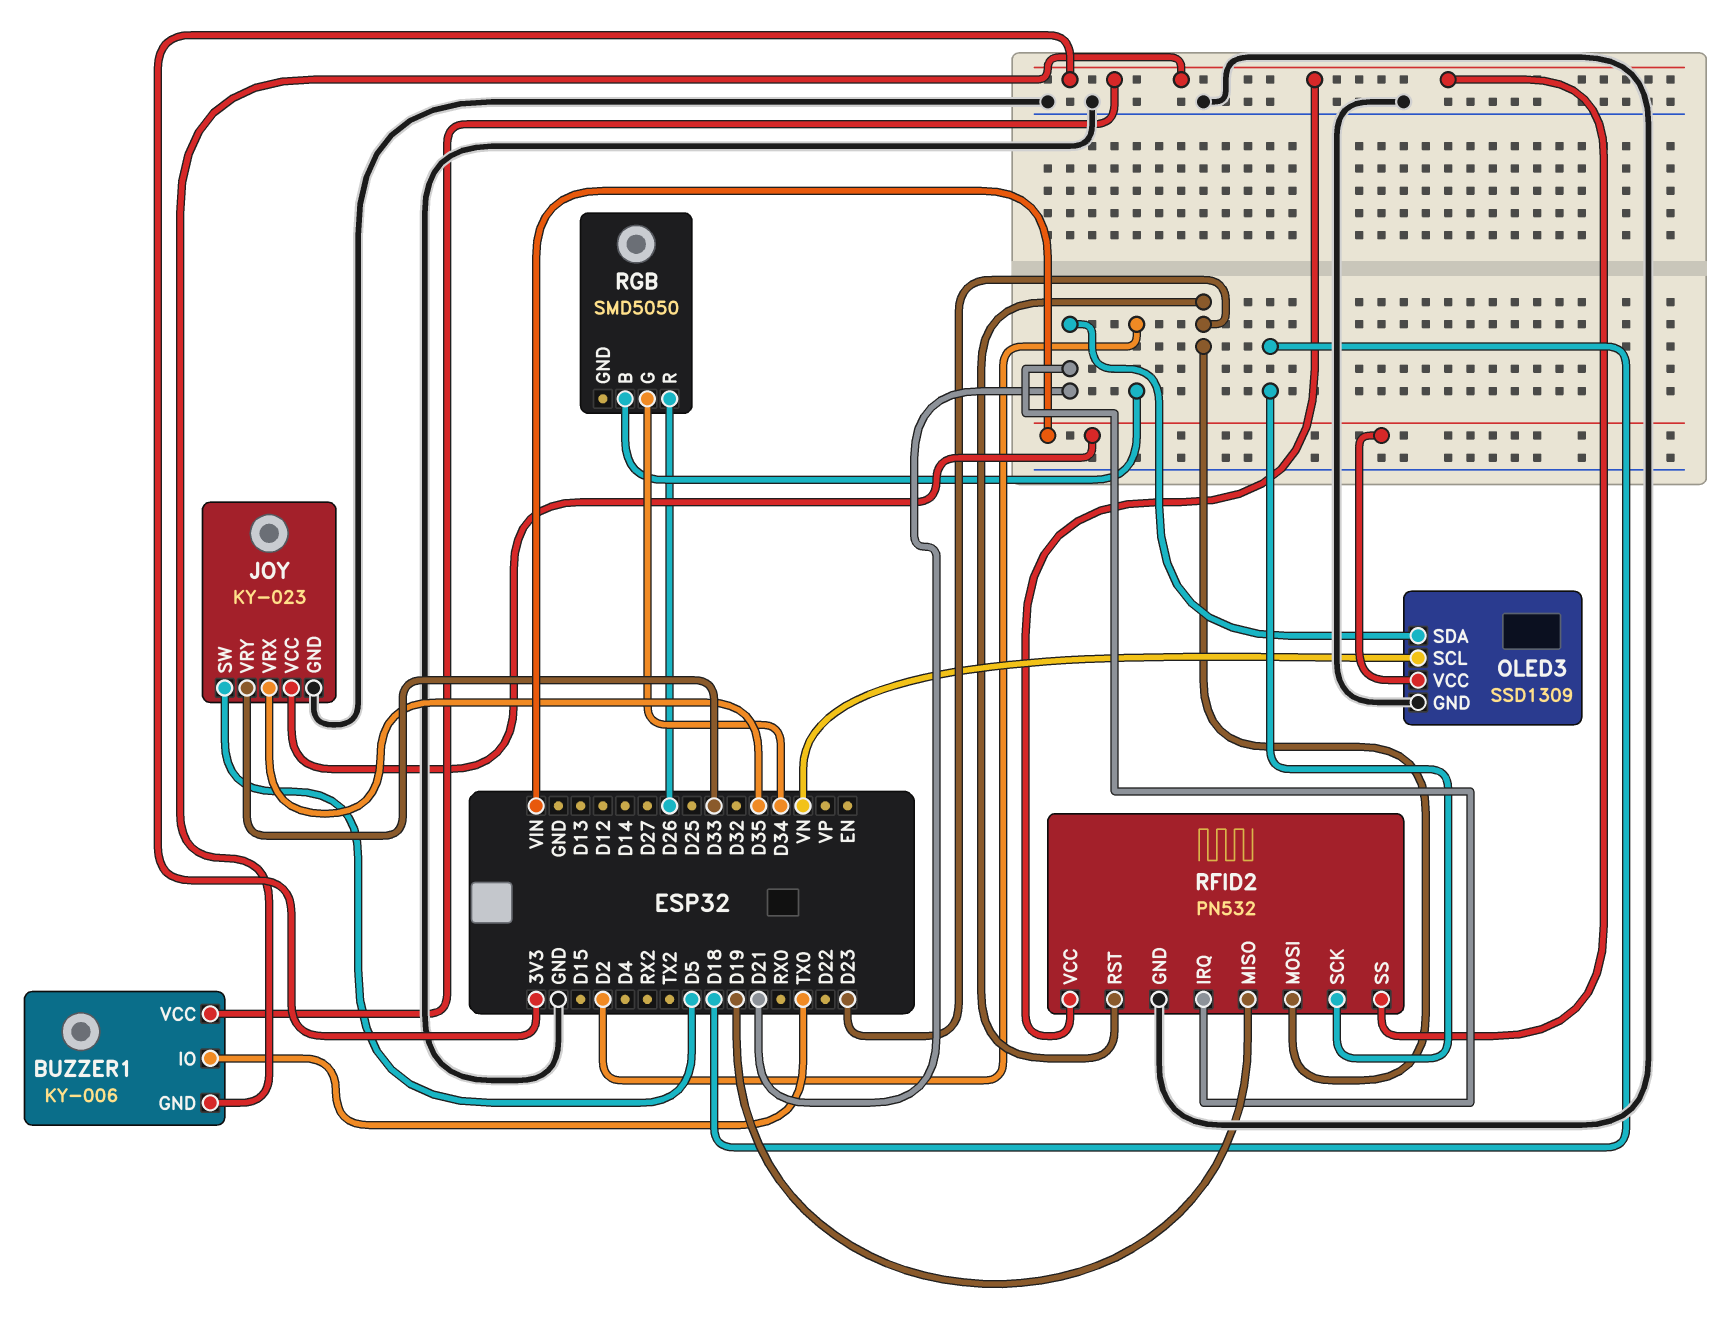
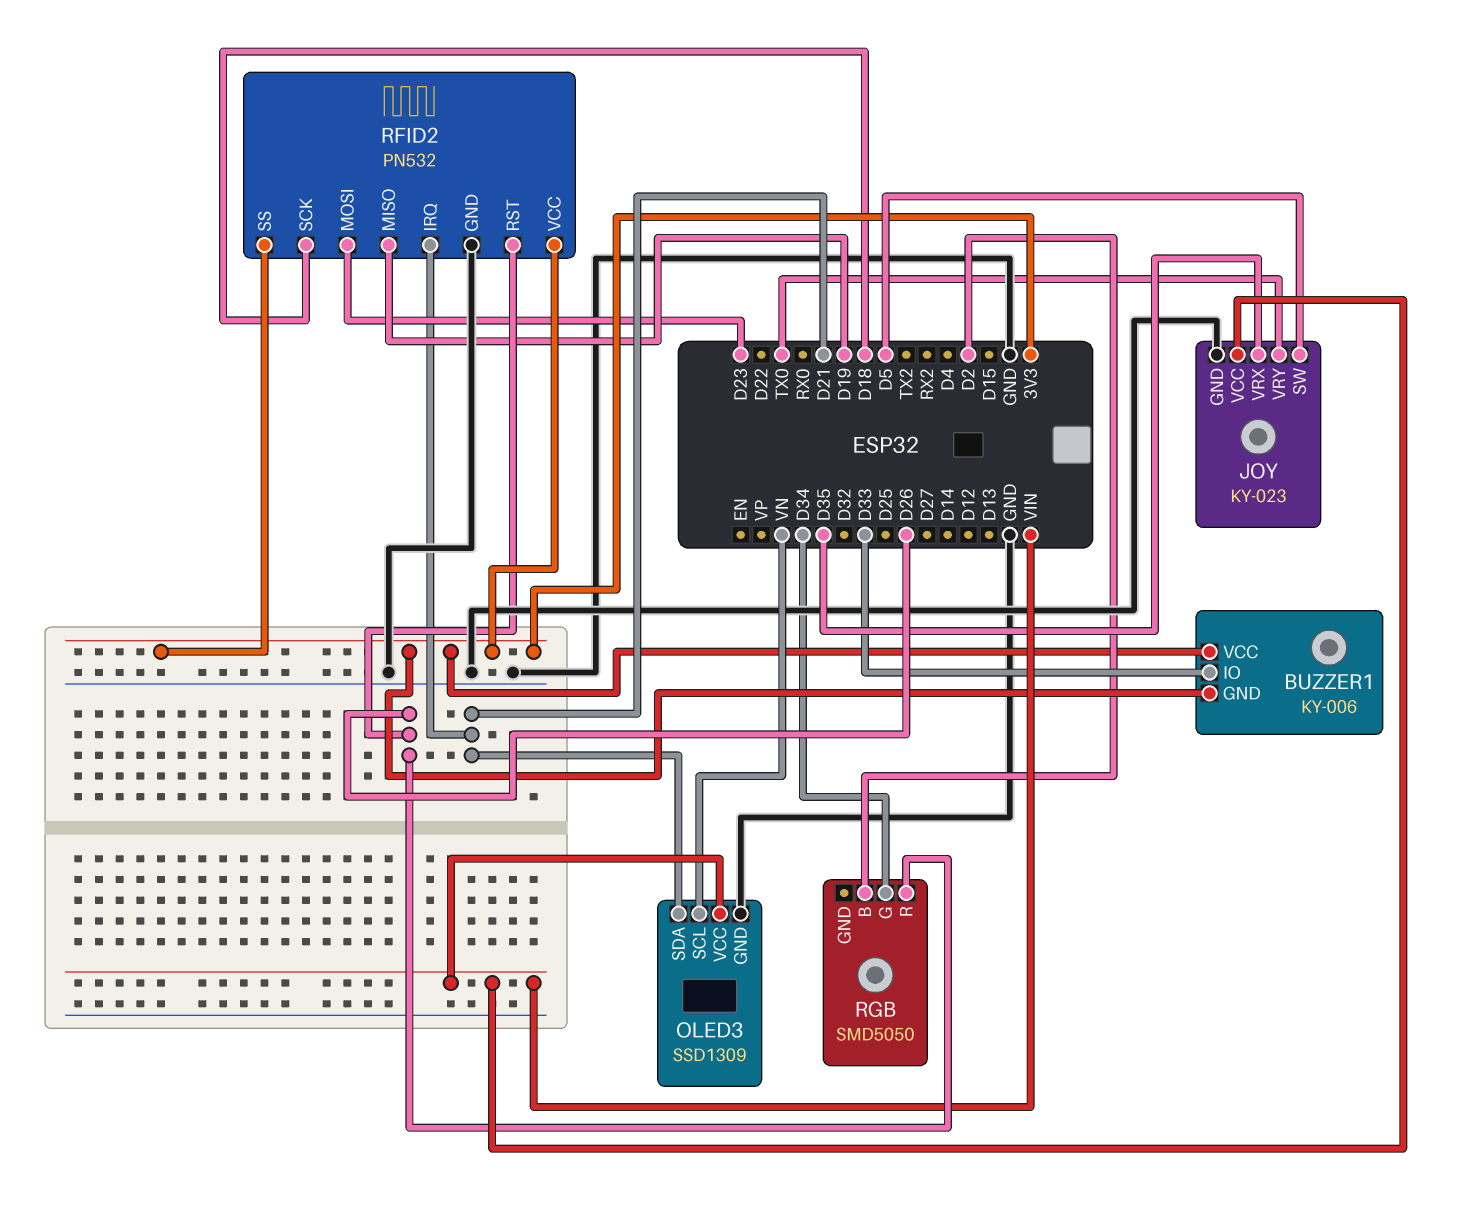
BUZZER1 pin IO: TX0 -> D33
JOY pin VRY: D33 -> TX0
RFID2 pin RST: D23 -> D26

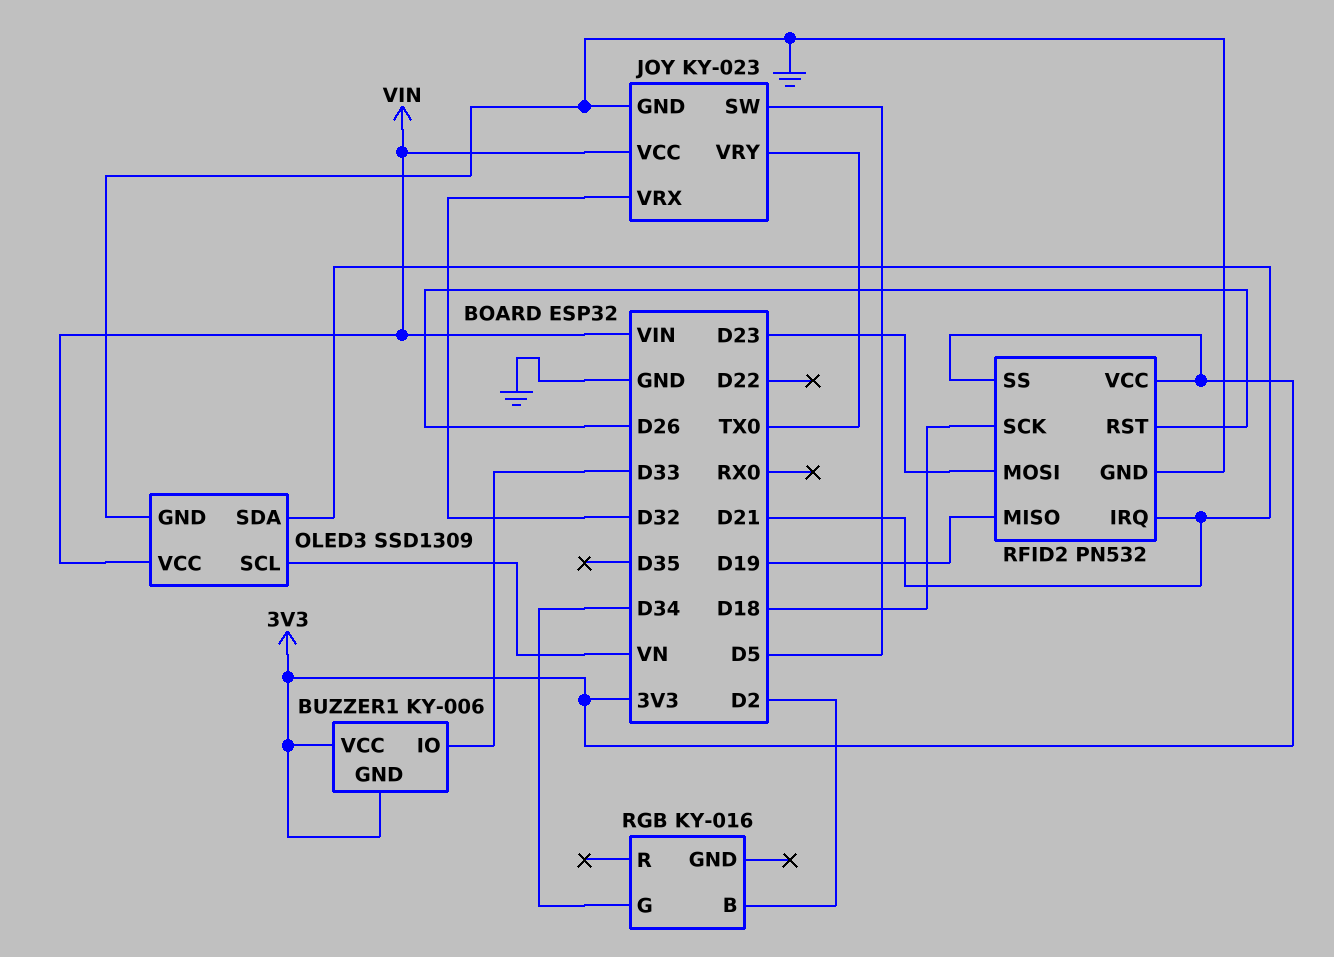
JOY pin VRX: D35 -> D32
RGB: SMD5050 -> KY-016
RGB pin R: D26 -> none

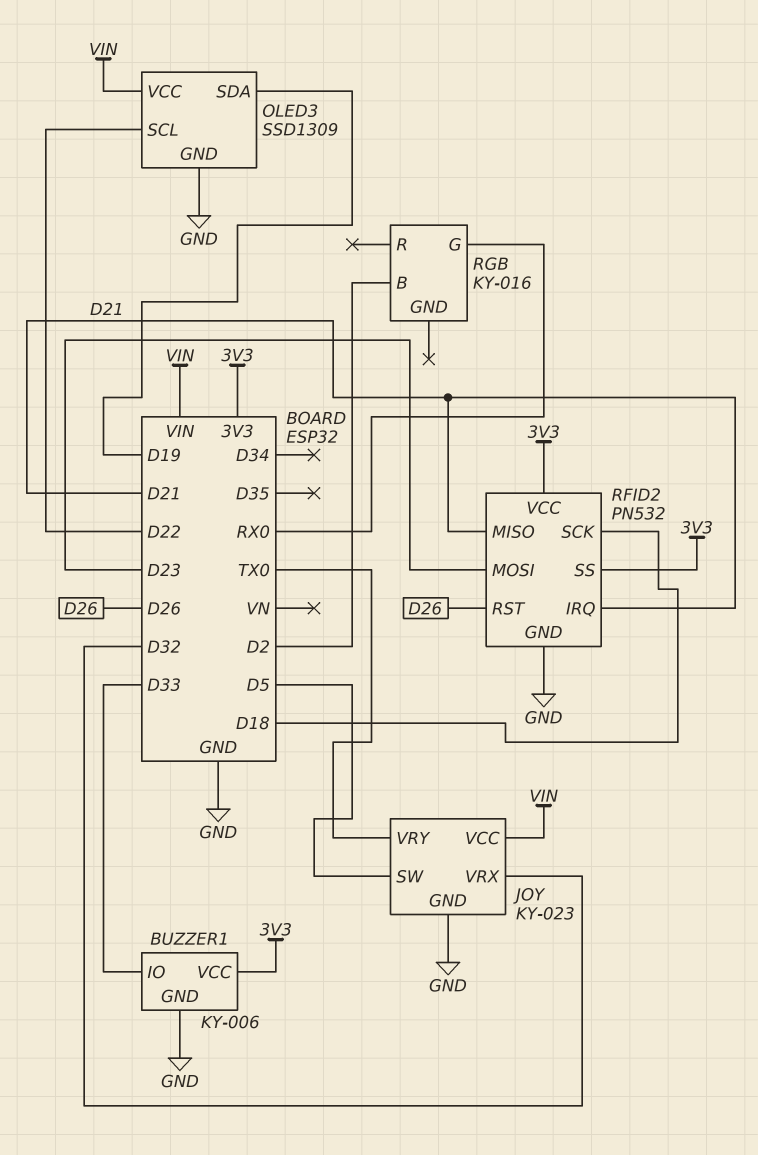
BUZZER1 pin GND: 3V3 -> GND
OLED3 pin SCL: VN -> D22
OLED3 pin SDA: D21 -> D19
RFID2 pin MISO: D19 -> D21
RGB pin G: D34 -> RX0

